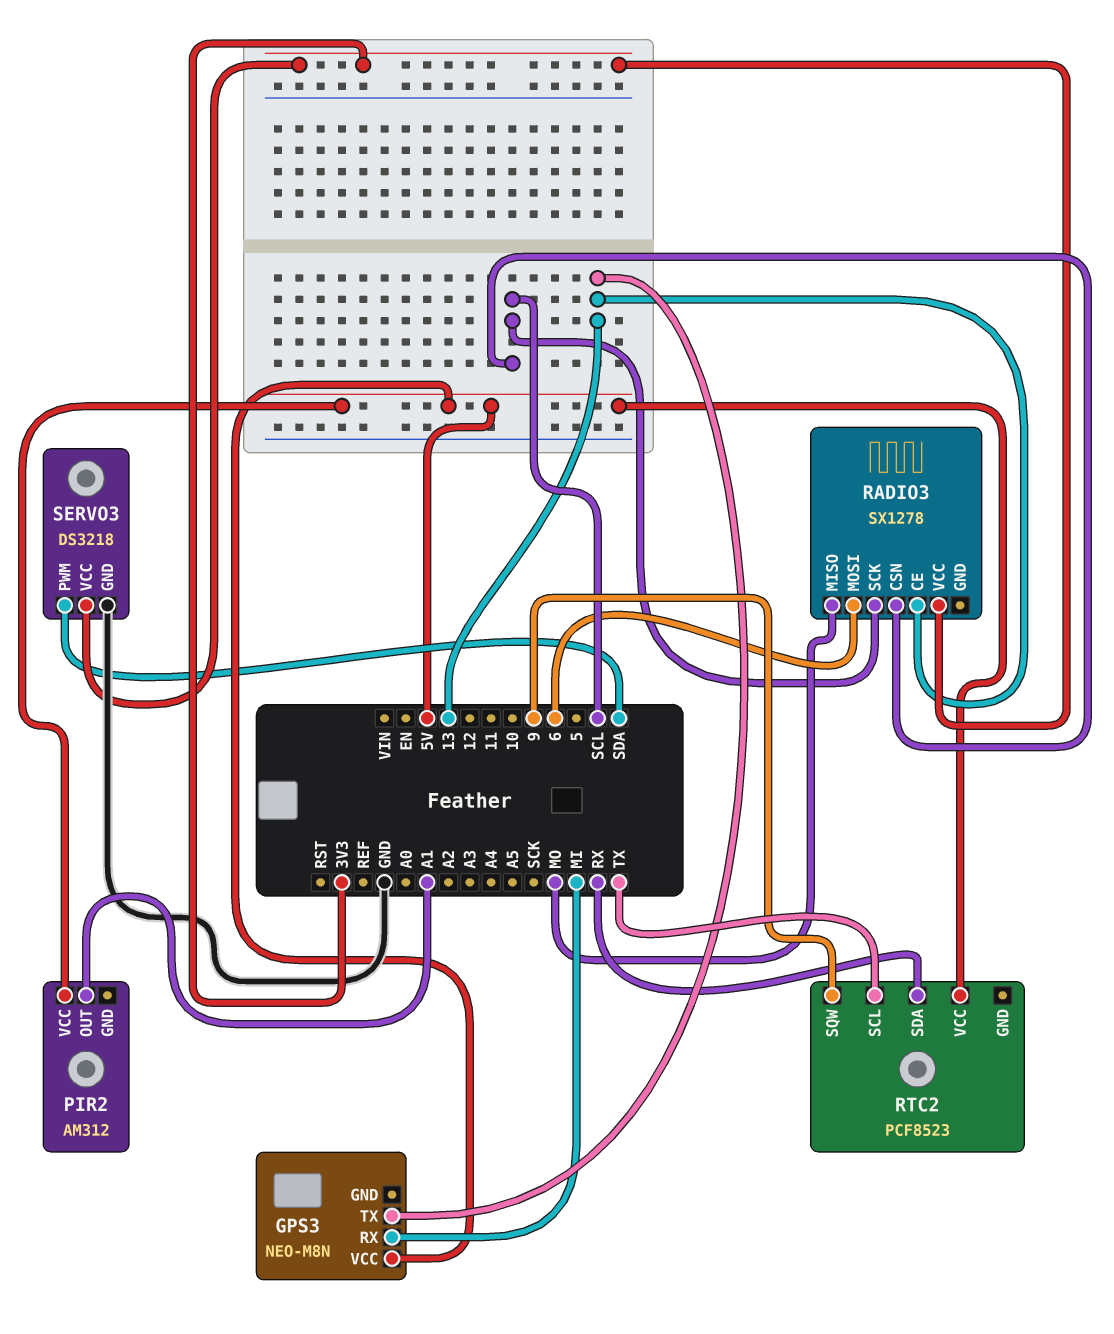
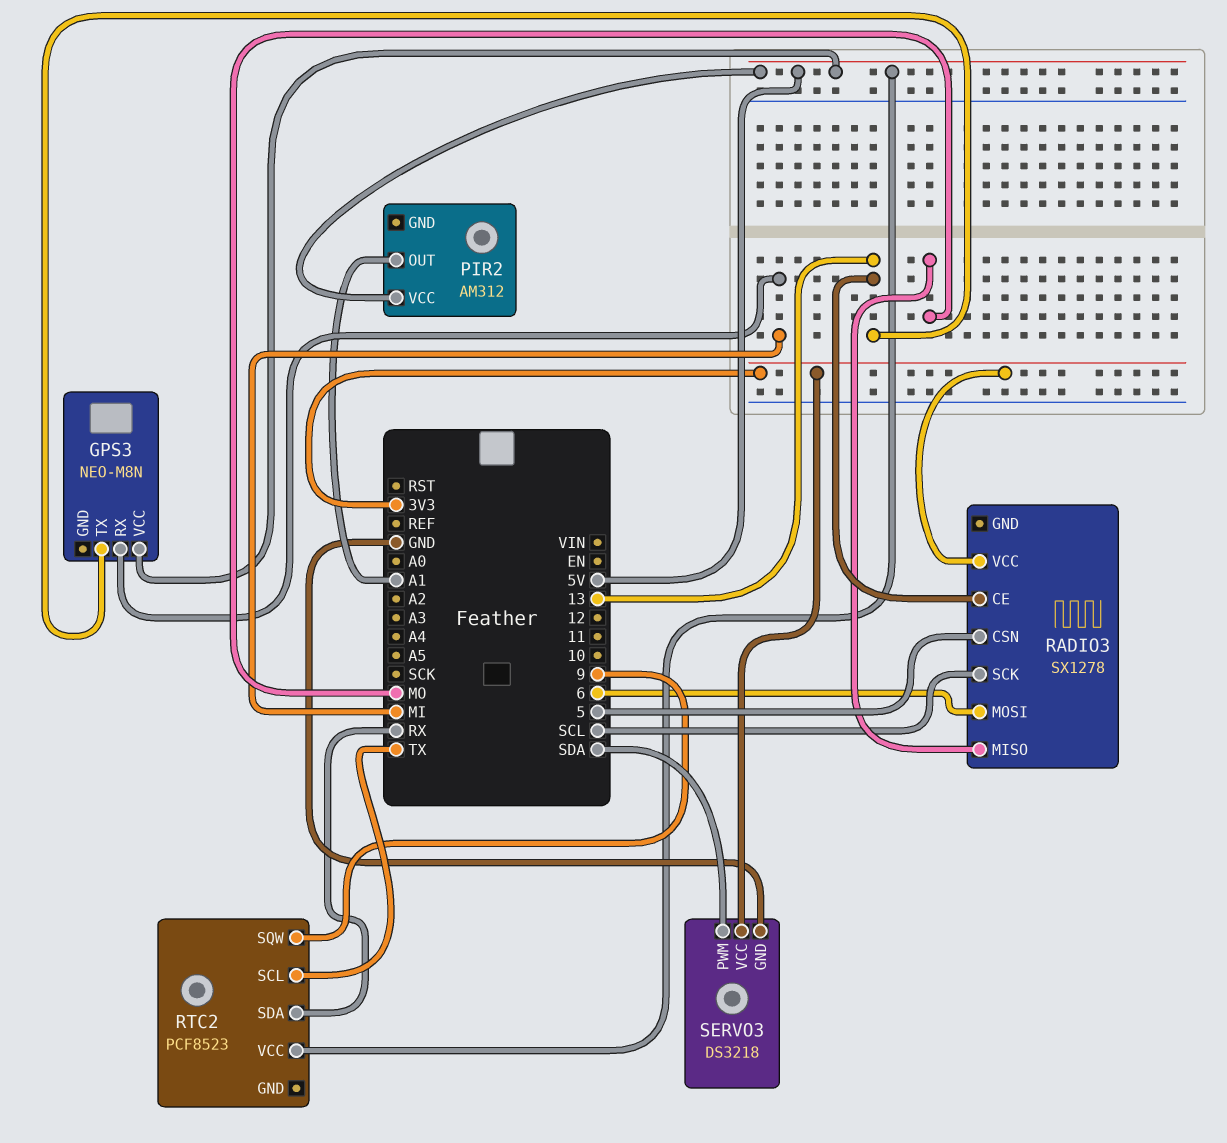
RADIO3 pin CSN: SCL -> 5

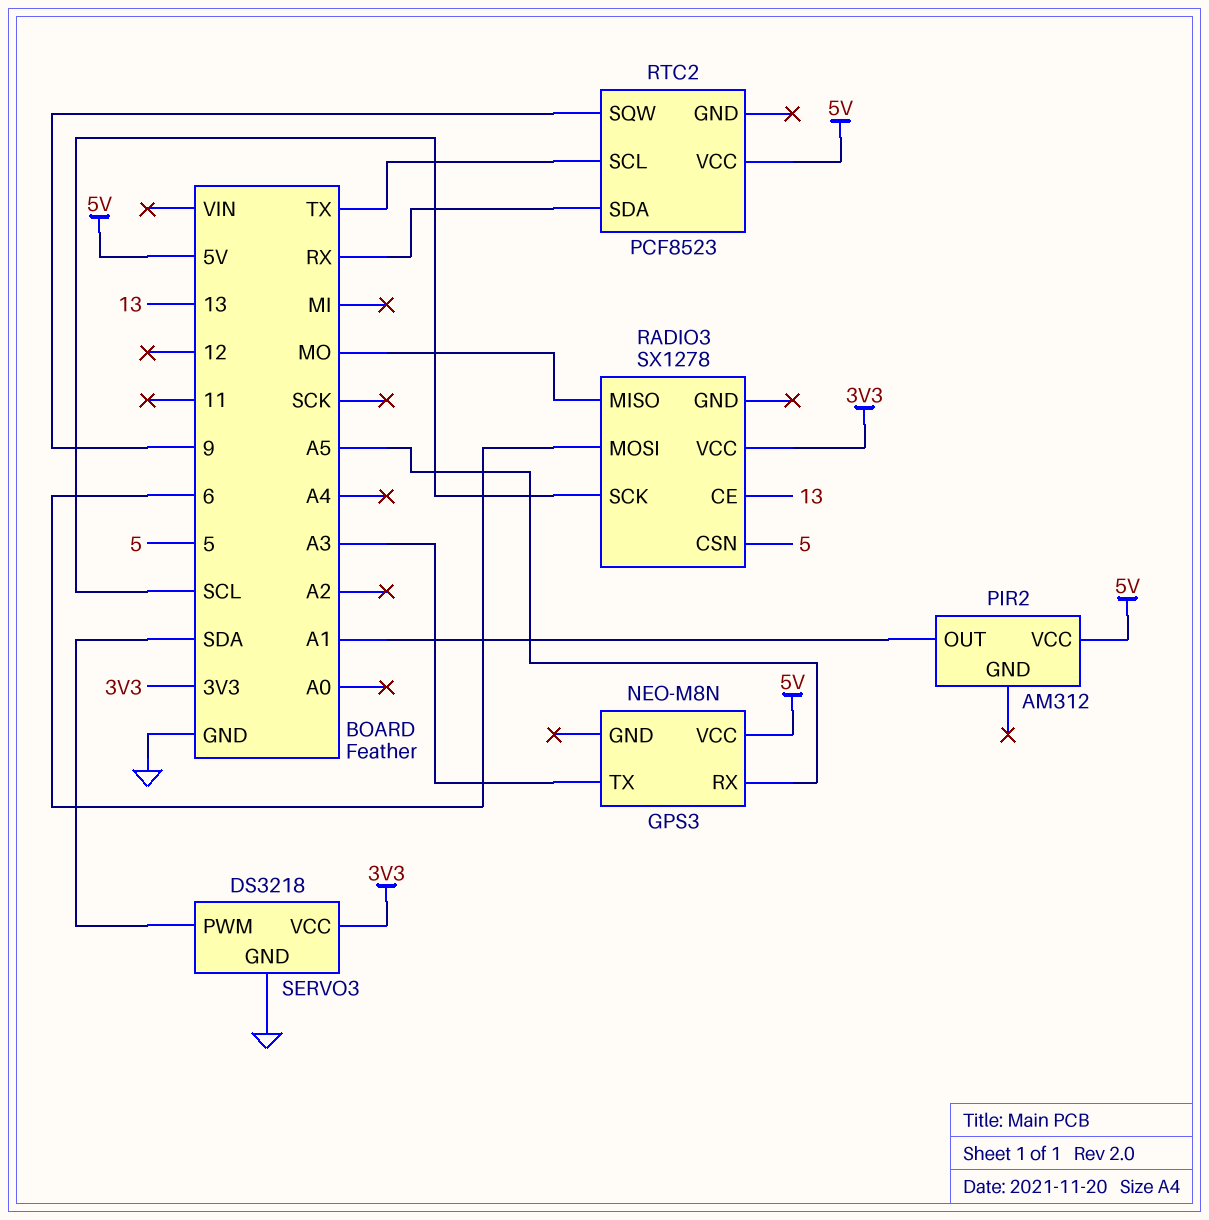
GPS3 pin RX: MI -> A5
GPS3 pin TX: 13 -> A3

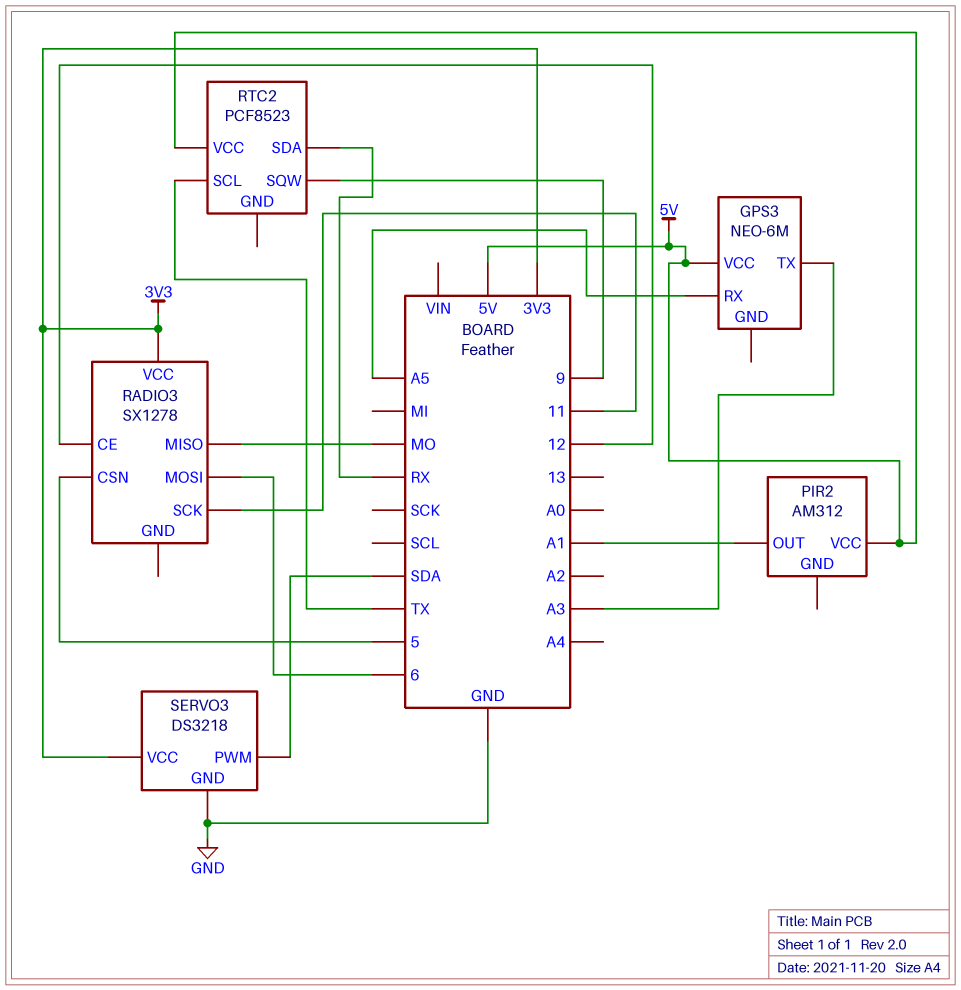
GPS3: NEO-M8N -> NEO-6M
RADIO3 pin CE: 13 -> 12
RADIO3 pin SCK: SCL -> 11

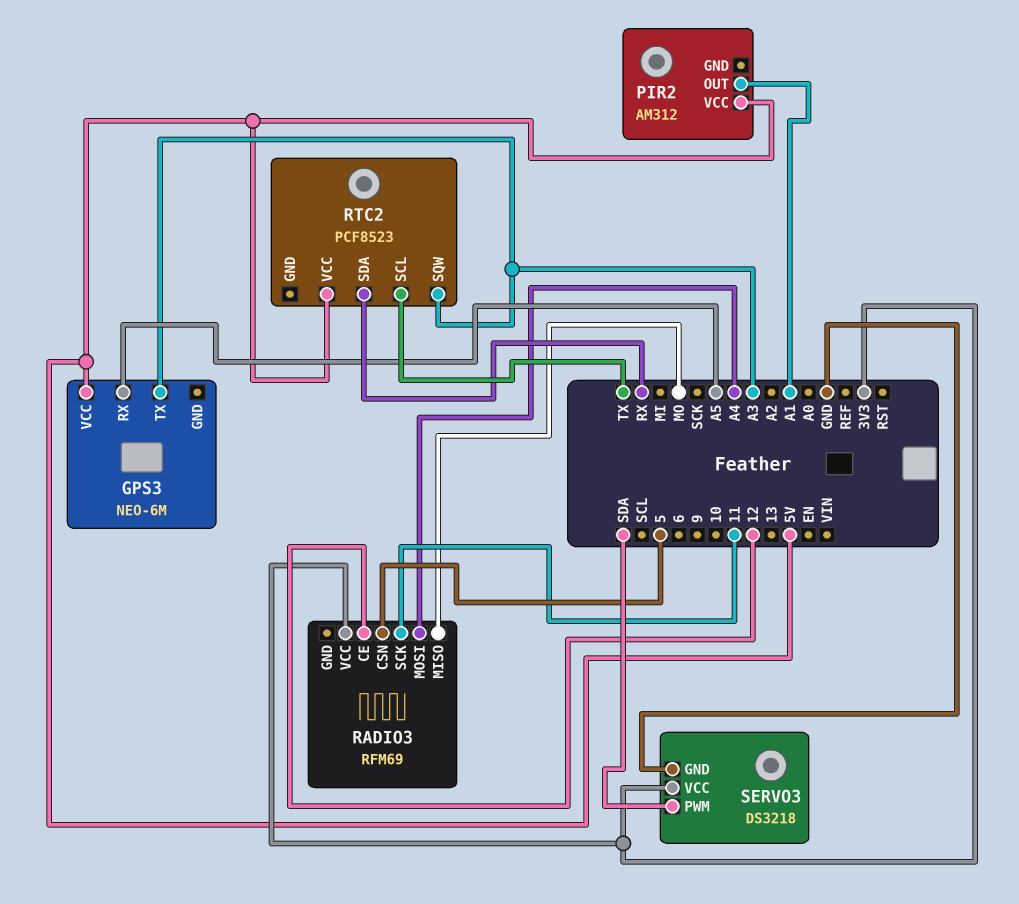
RADIO3: SX1278 -> RFM69
RADIO3 pin MOSI: 6 -> A4
RTC2 pin SQW: 9 -> A3

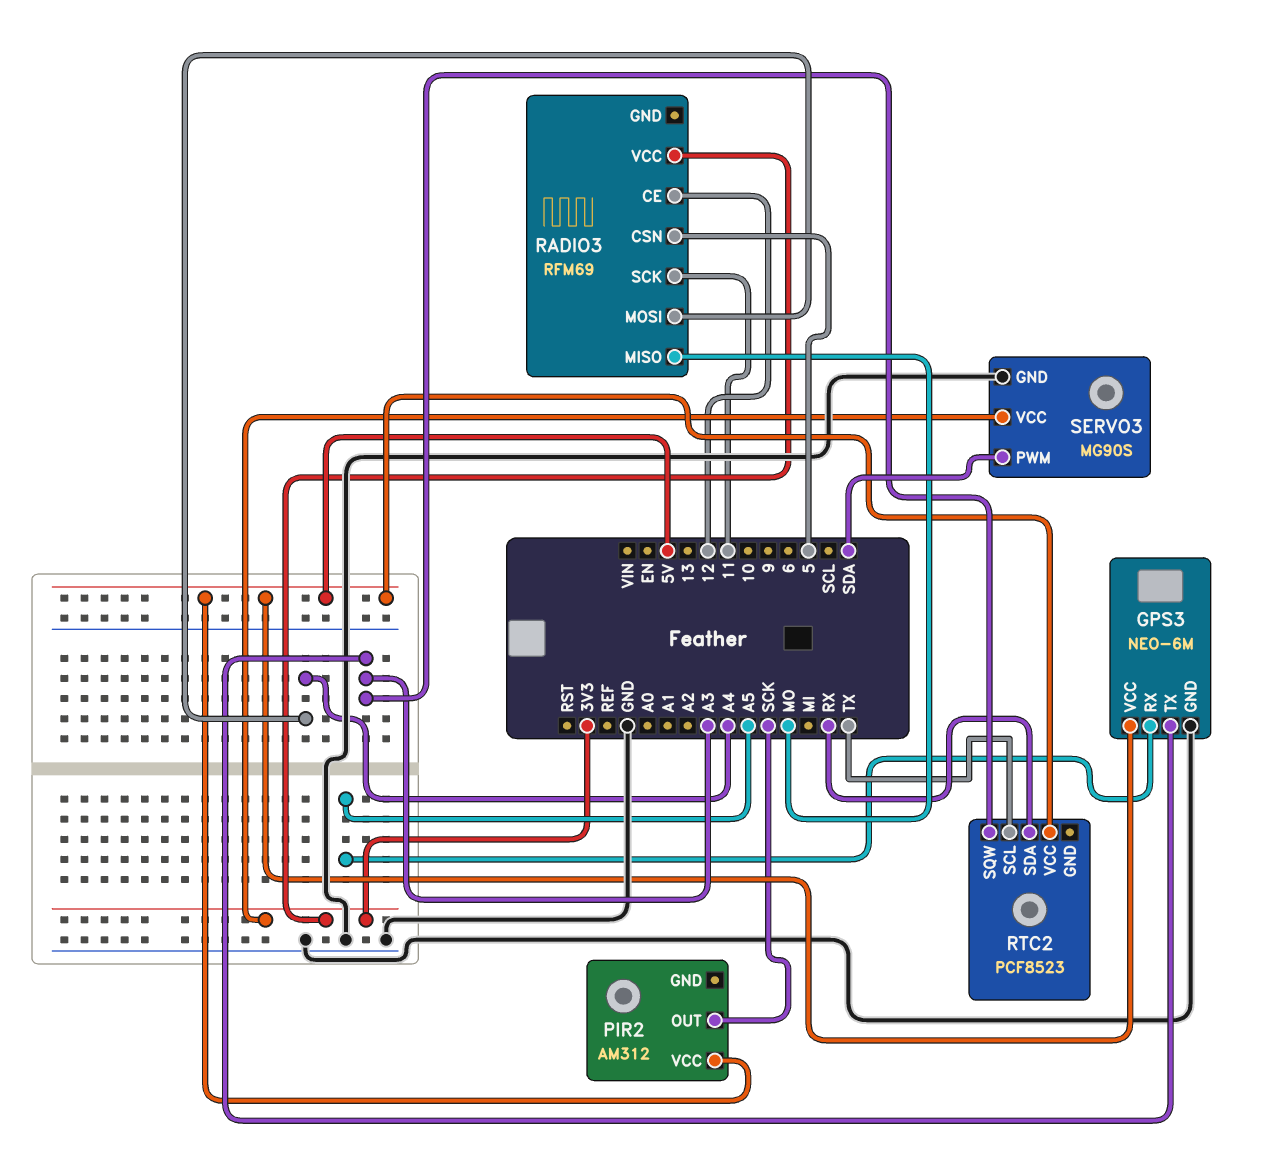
GPS3 pin GND: none -> GND
PIR2 pin OUT: A1 -> SCK
SERVO3: DS3218 -> MG90S

